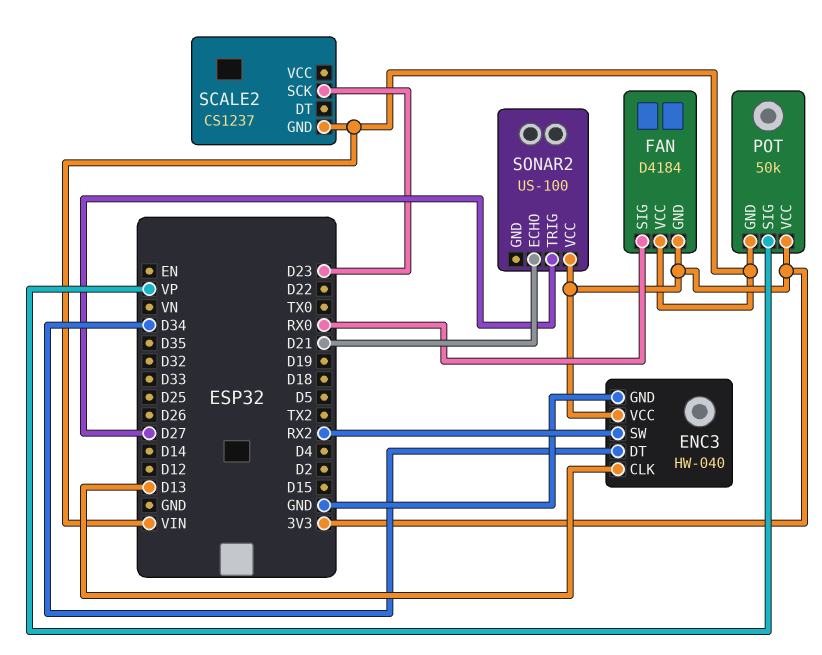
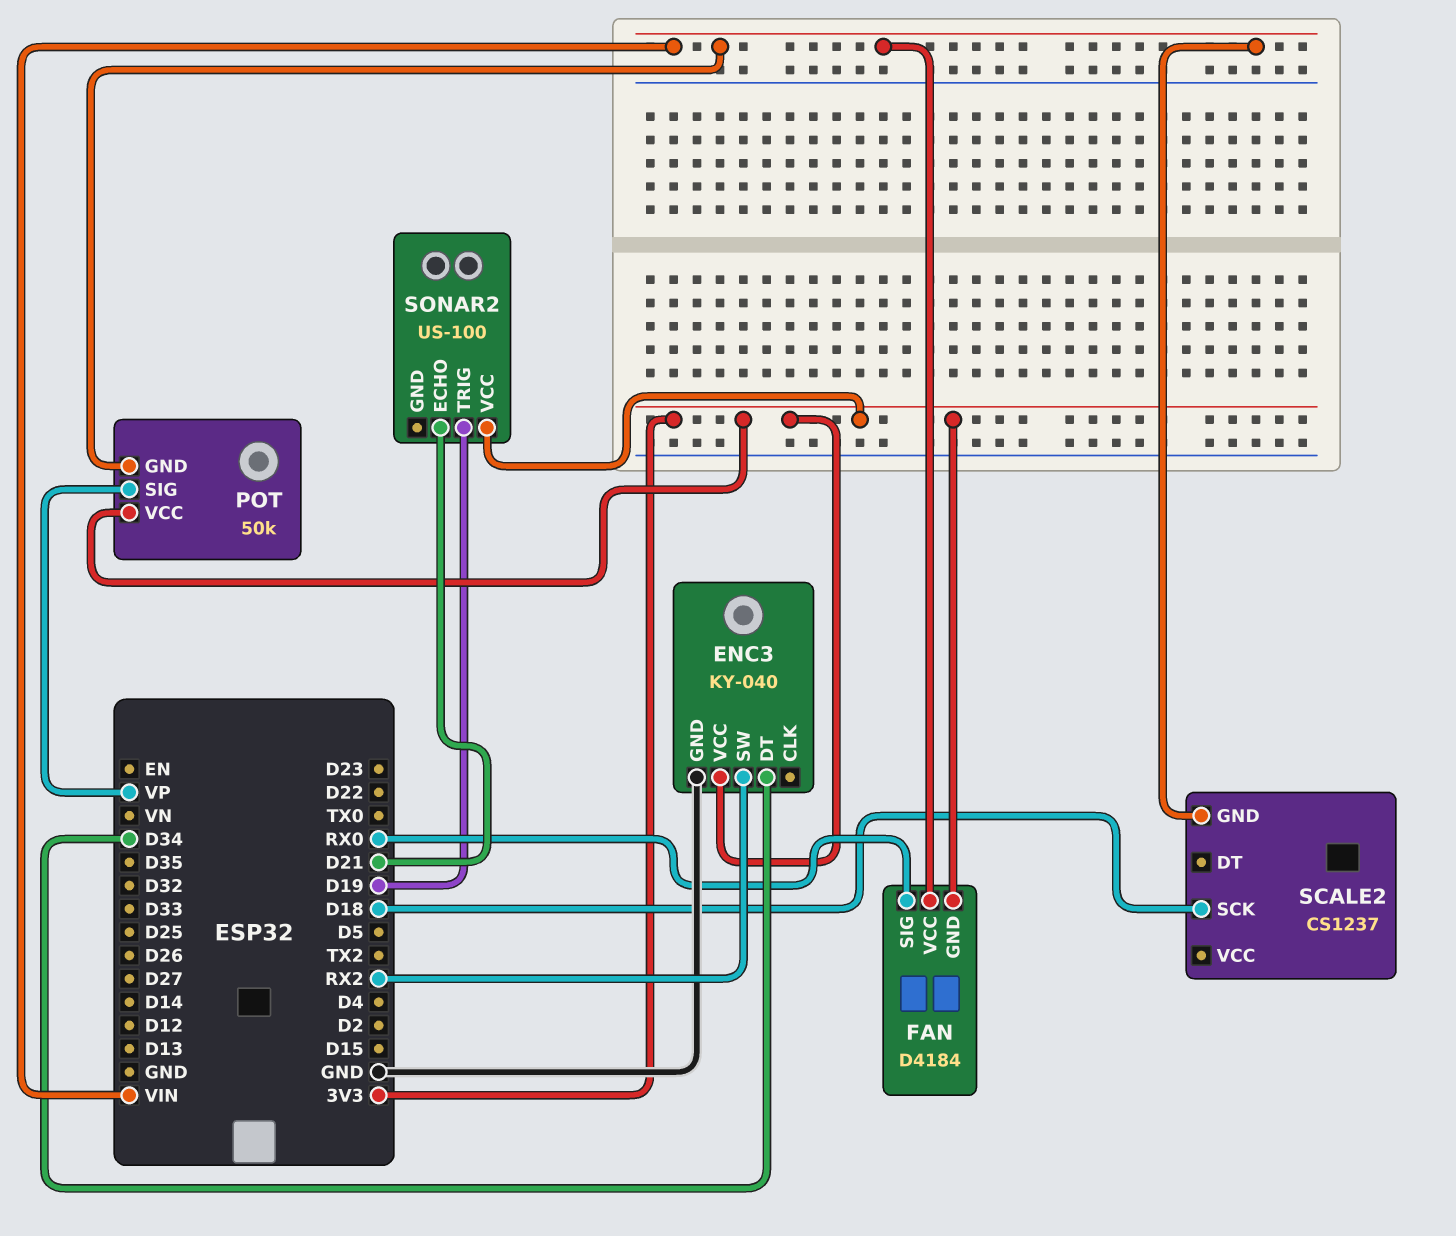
ENC3: HW-040 -> KY-040
ENC3 pin CLK: D13 -> none
SCALE2 pin SCK: D23 -> D18
SONAR2 pin TRIG: D27 -> D19

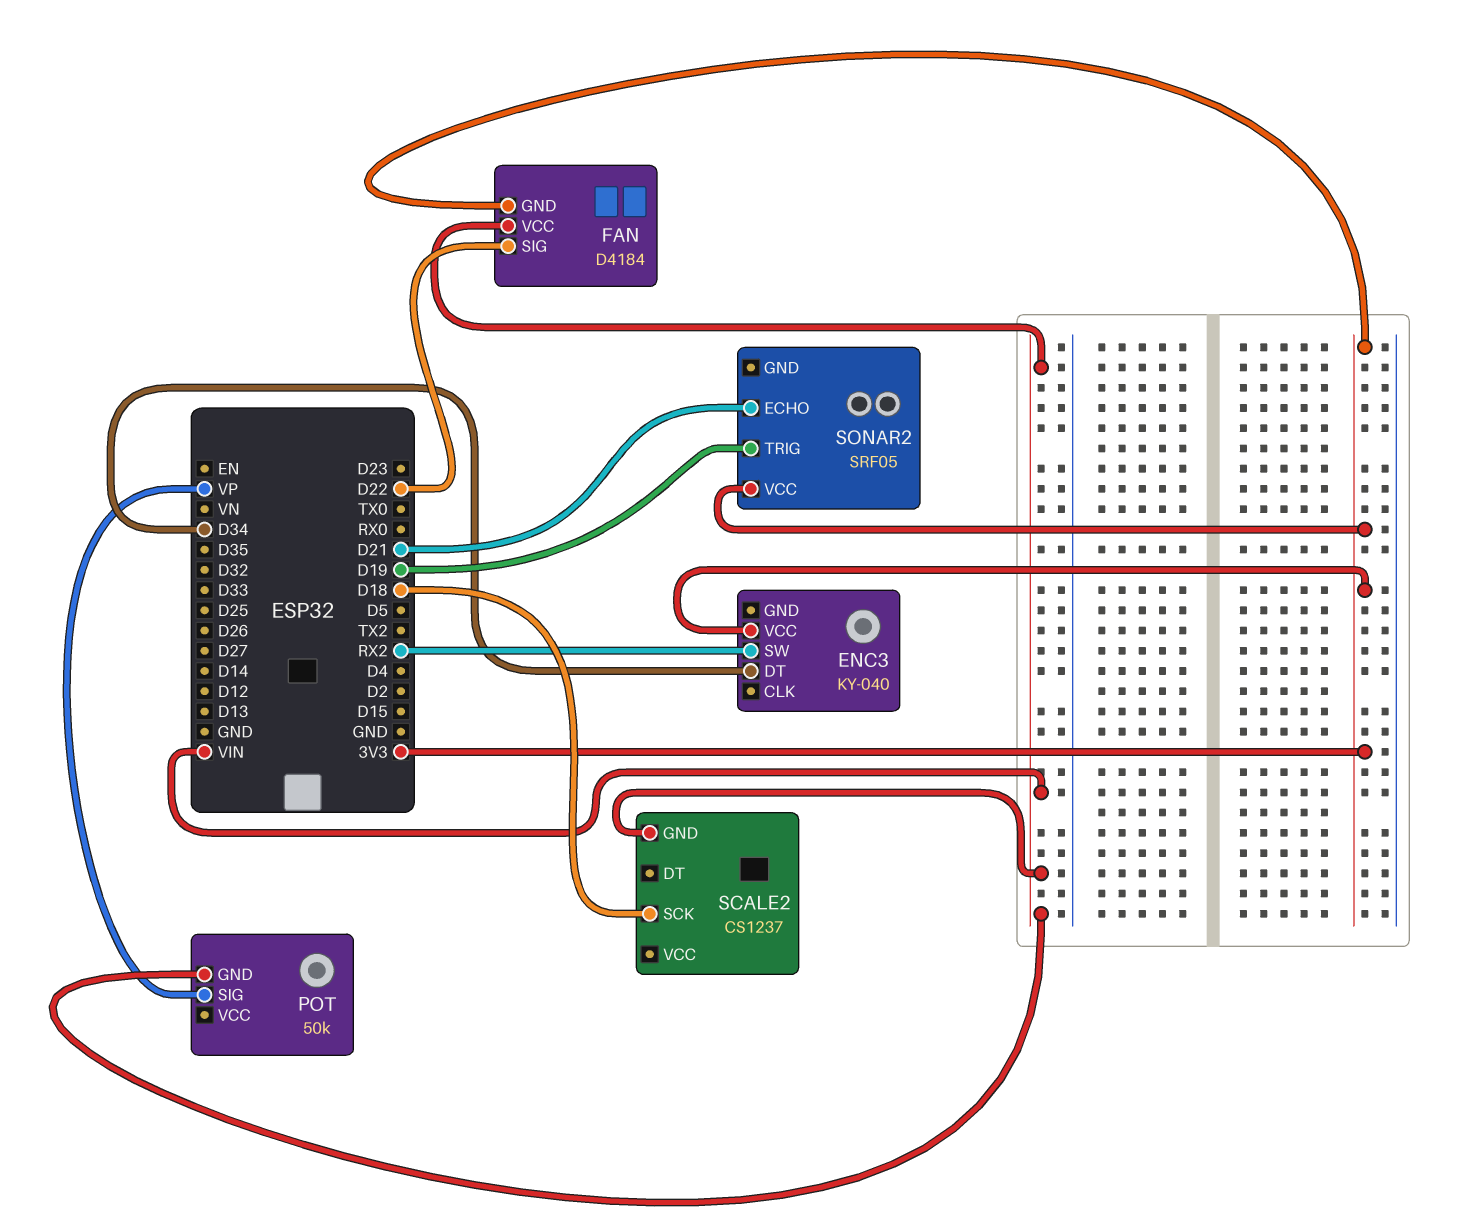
ENC3 pin GND: GND -> none
FAN pin SIG: RX0 -> D22
POT pin VCC: 3V3 -> none
SONAR2: US-100 -> SRF05

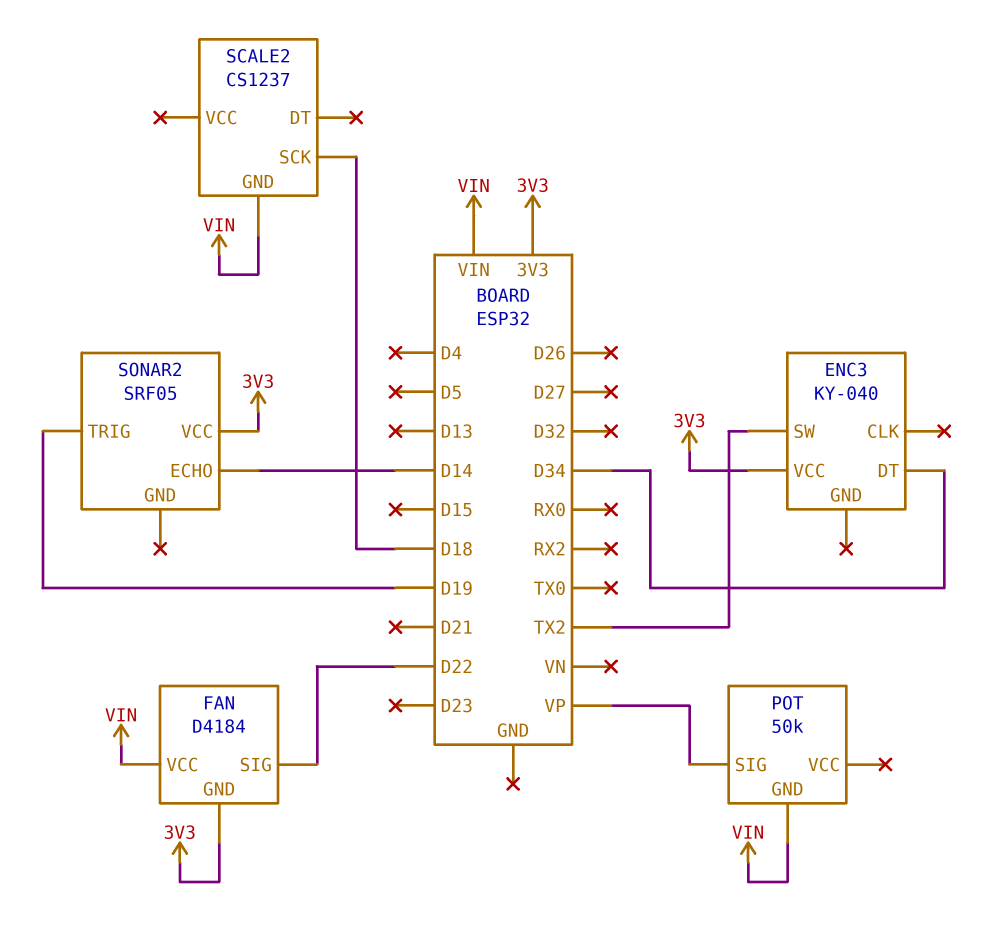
ENC3 pin SW: RX2 -> TX2
SONAR2 pin ECHO: D21 -> D14

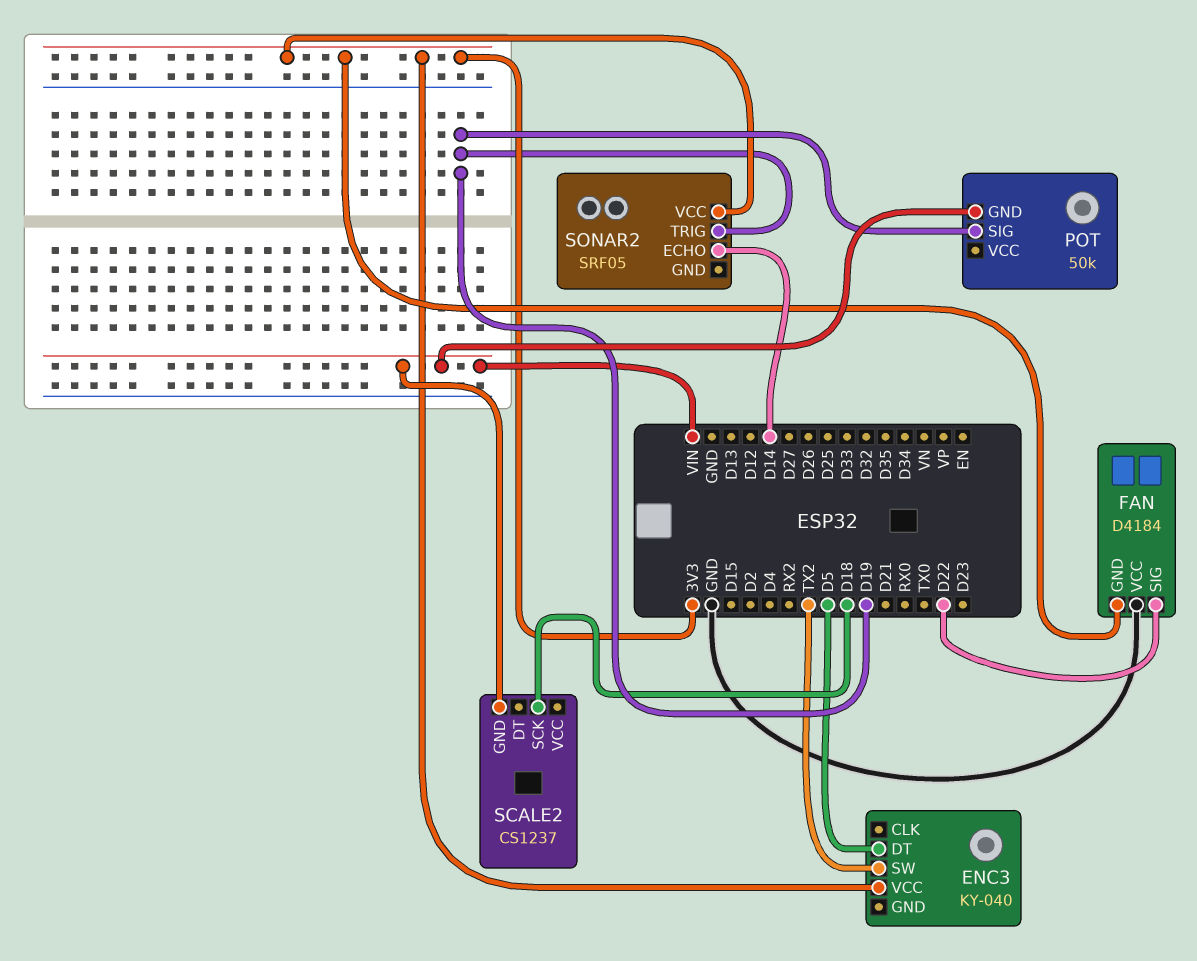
ENC3 pin DT: D34 -> D5
FAN pin VCC: VIN -> GND
POT pin SIG: VP -> D19

